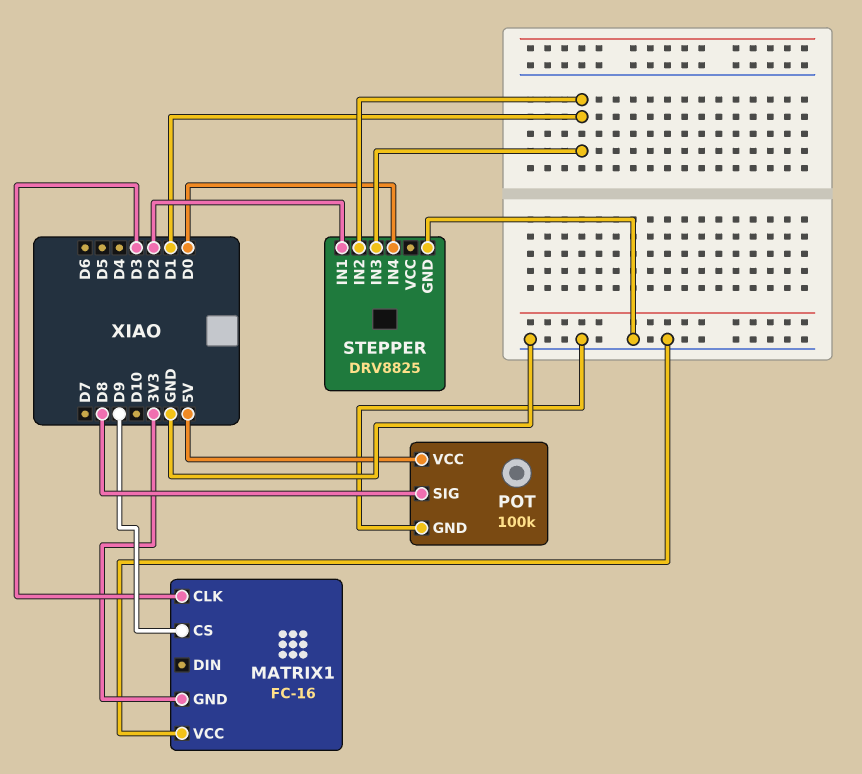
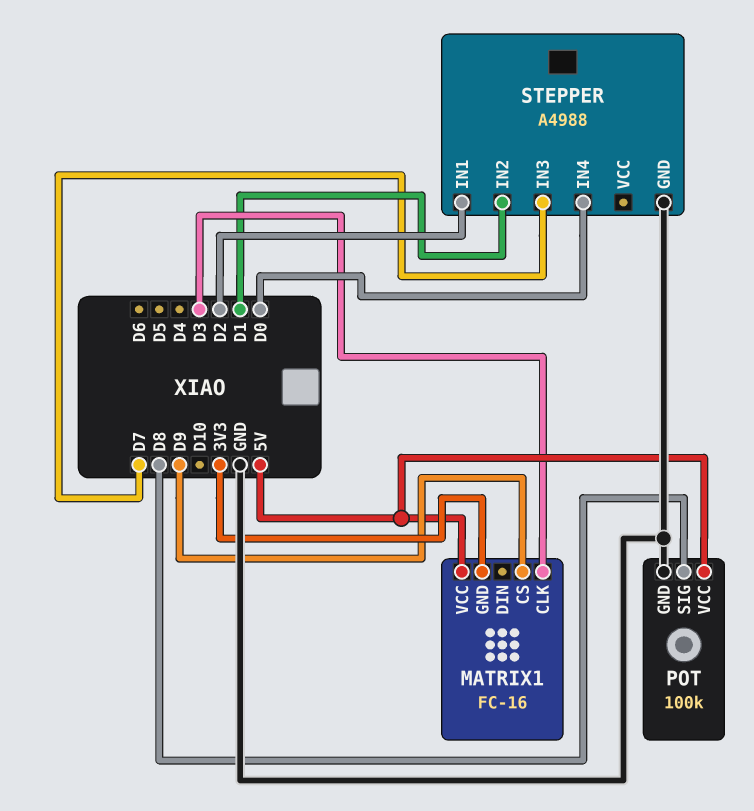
MATRIX1 pin VCC: GND -> 5V
STEPPER: DRV8825 -> A4988
STEPPER pin IN3: D1 -> D7

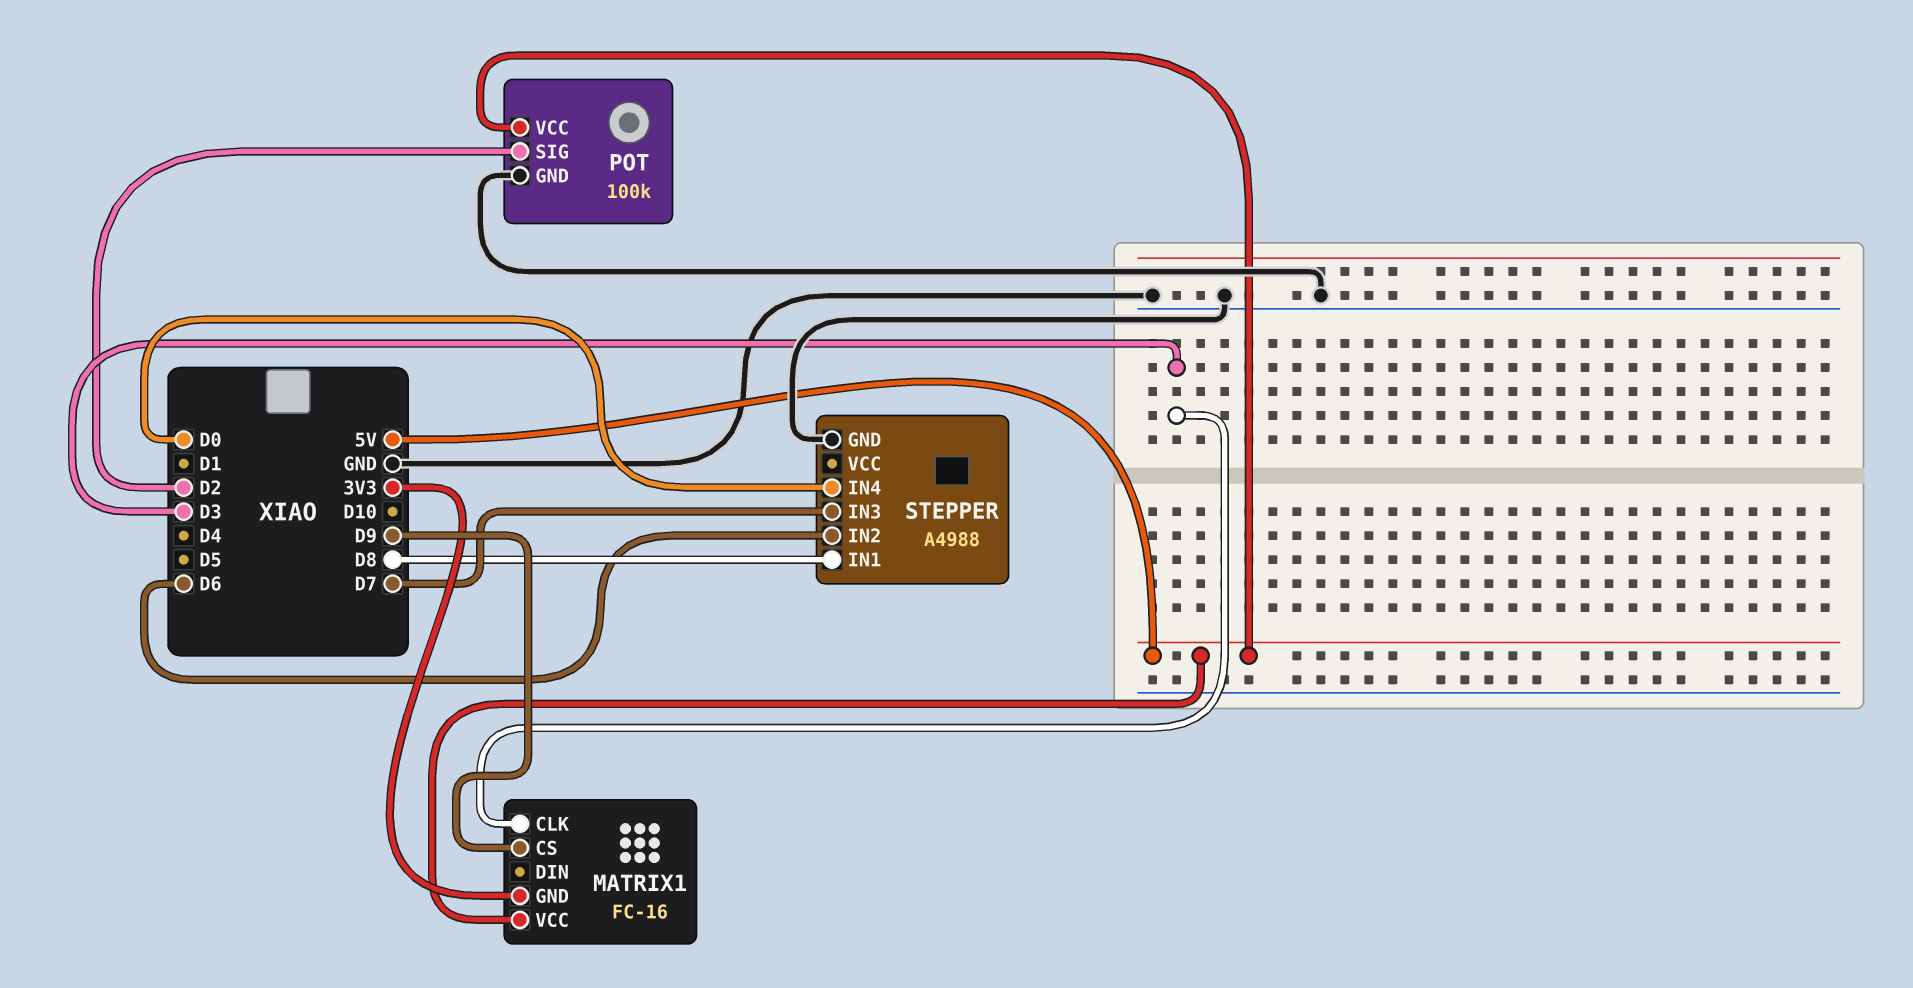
POT pin SIG: D8 -> D2
STEPPER pin IN1: D2 -> D8
STEPPER pin IN2: D1 -> D6

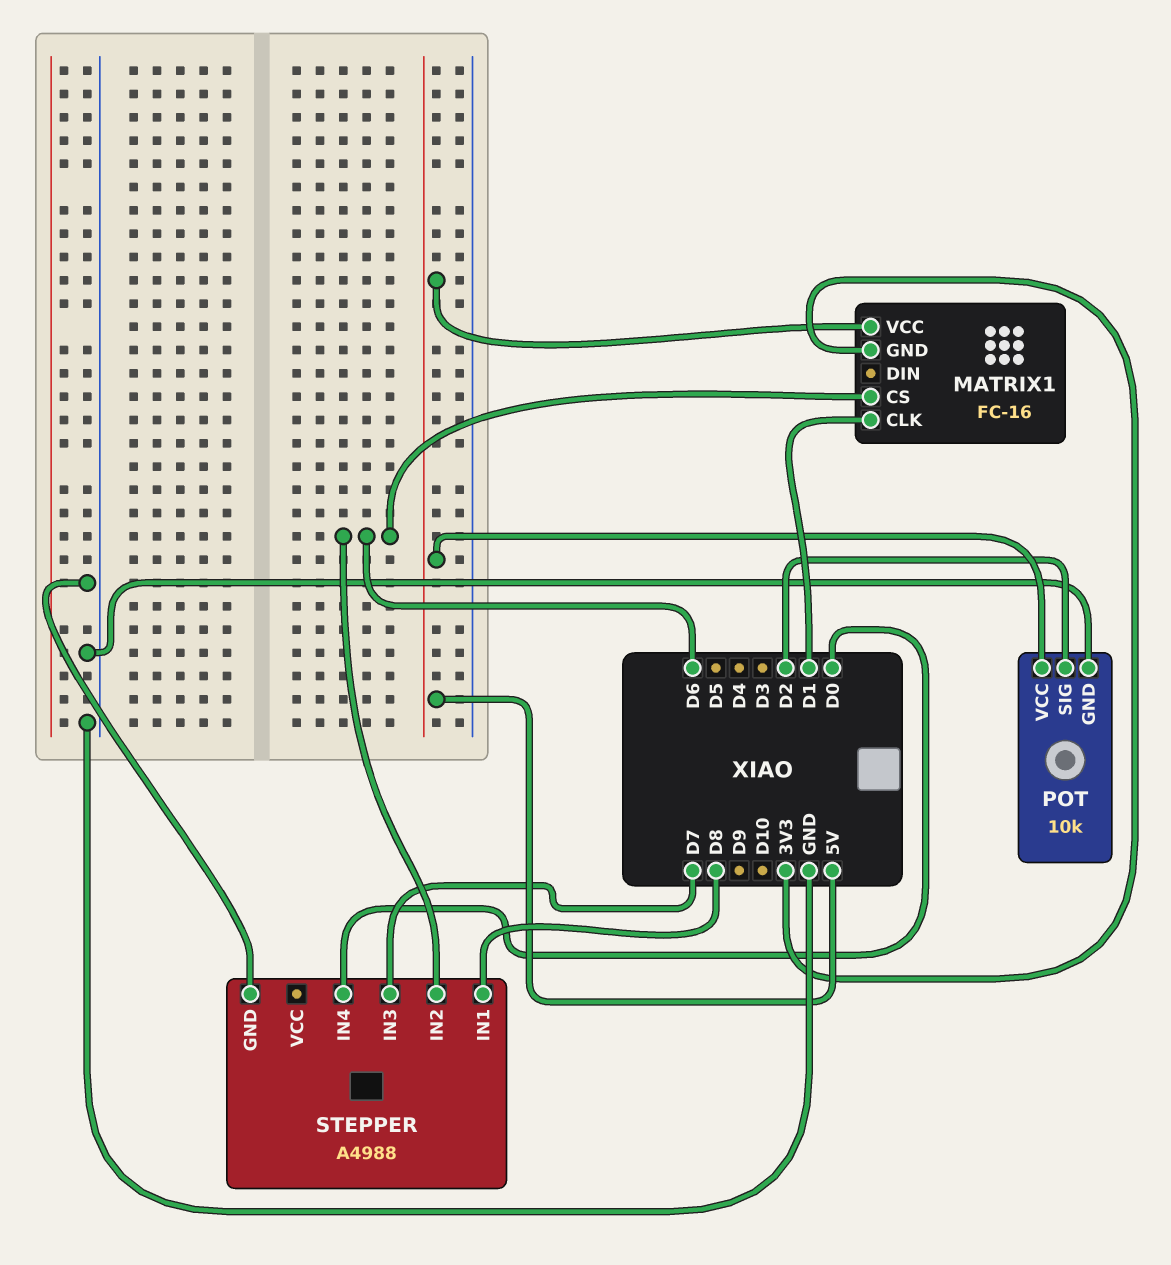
MATRIX1 pin CLK: D3 -> D1
MATRIX1 pin CS: D9 -> D6
POT: 100k -> 10k

